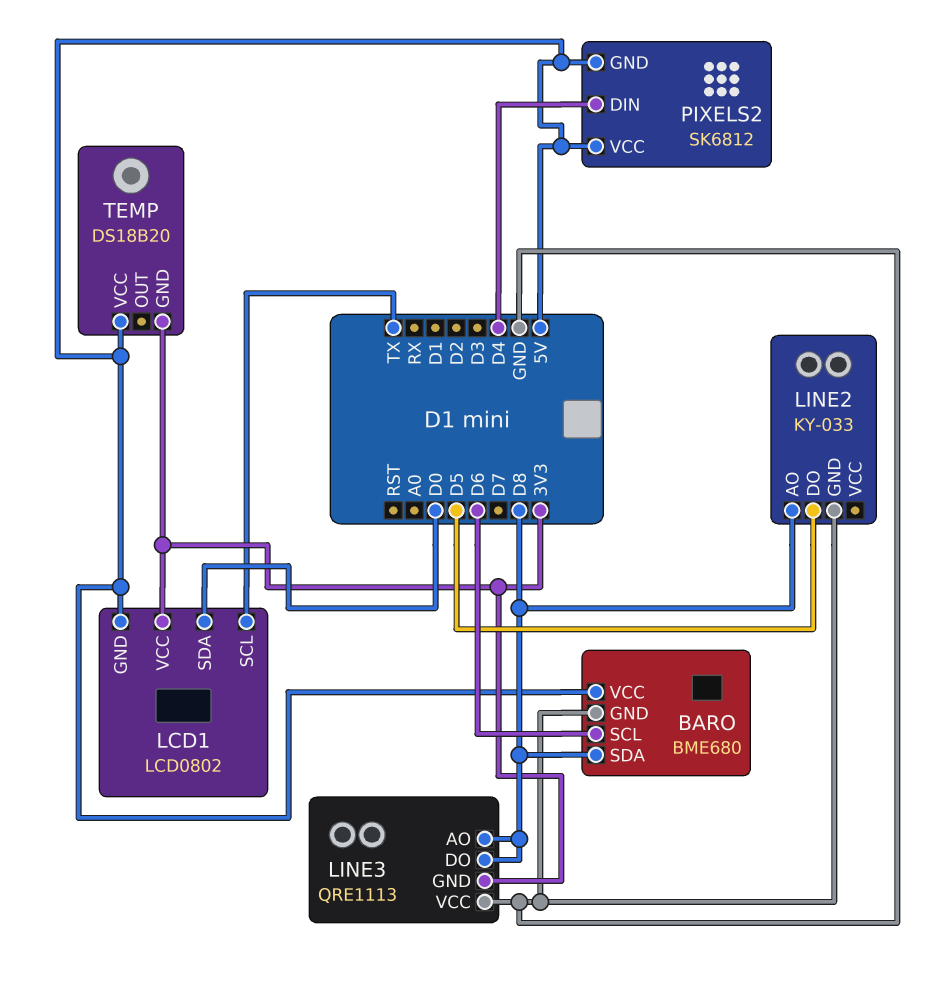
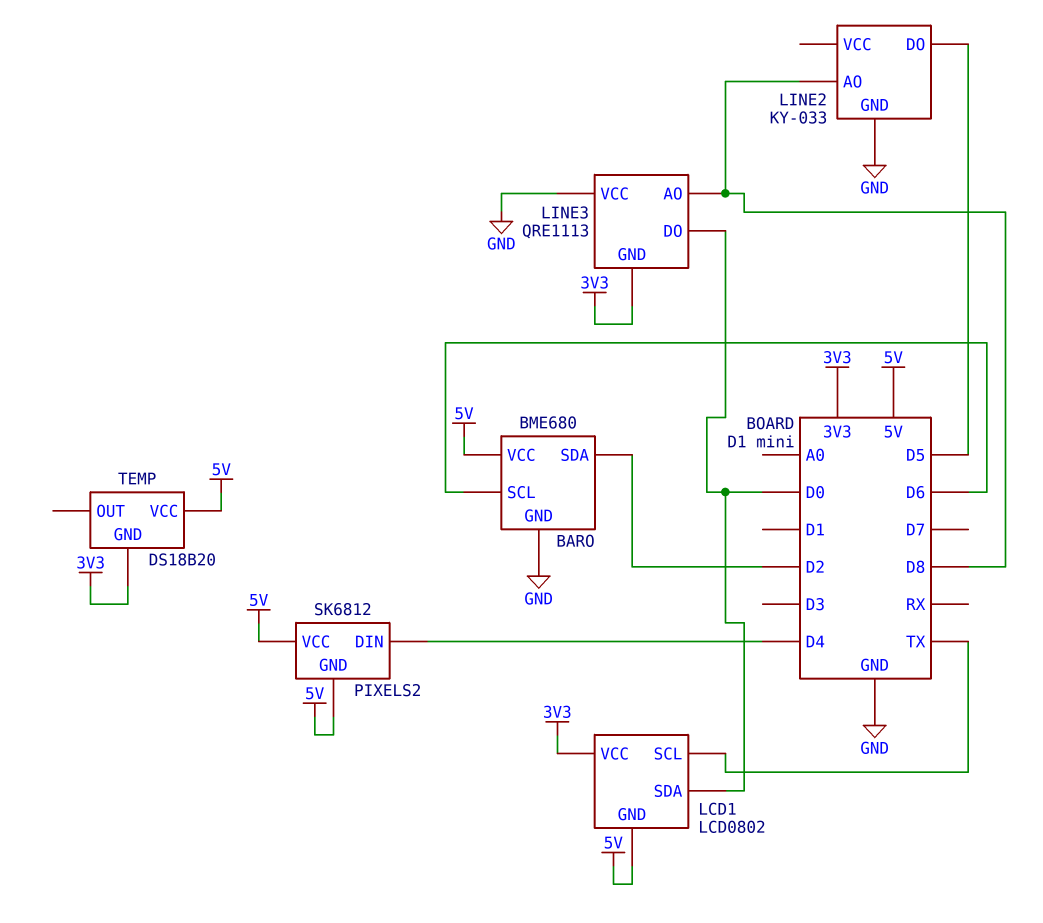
BARO pin SDA: D8 -> D2
LINE3 pin DO: D8 -> D0

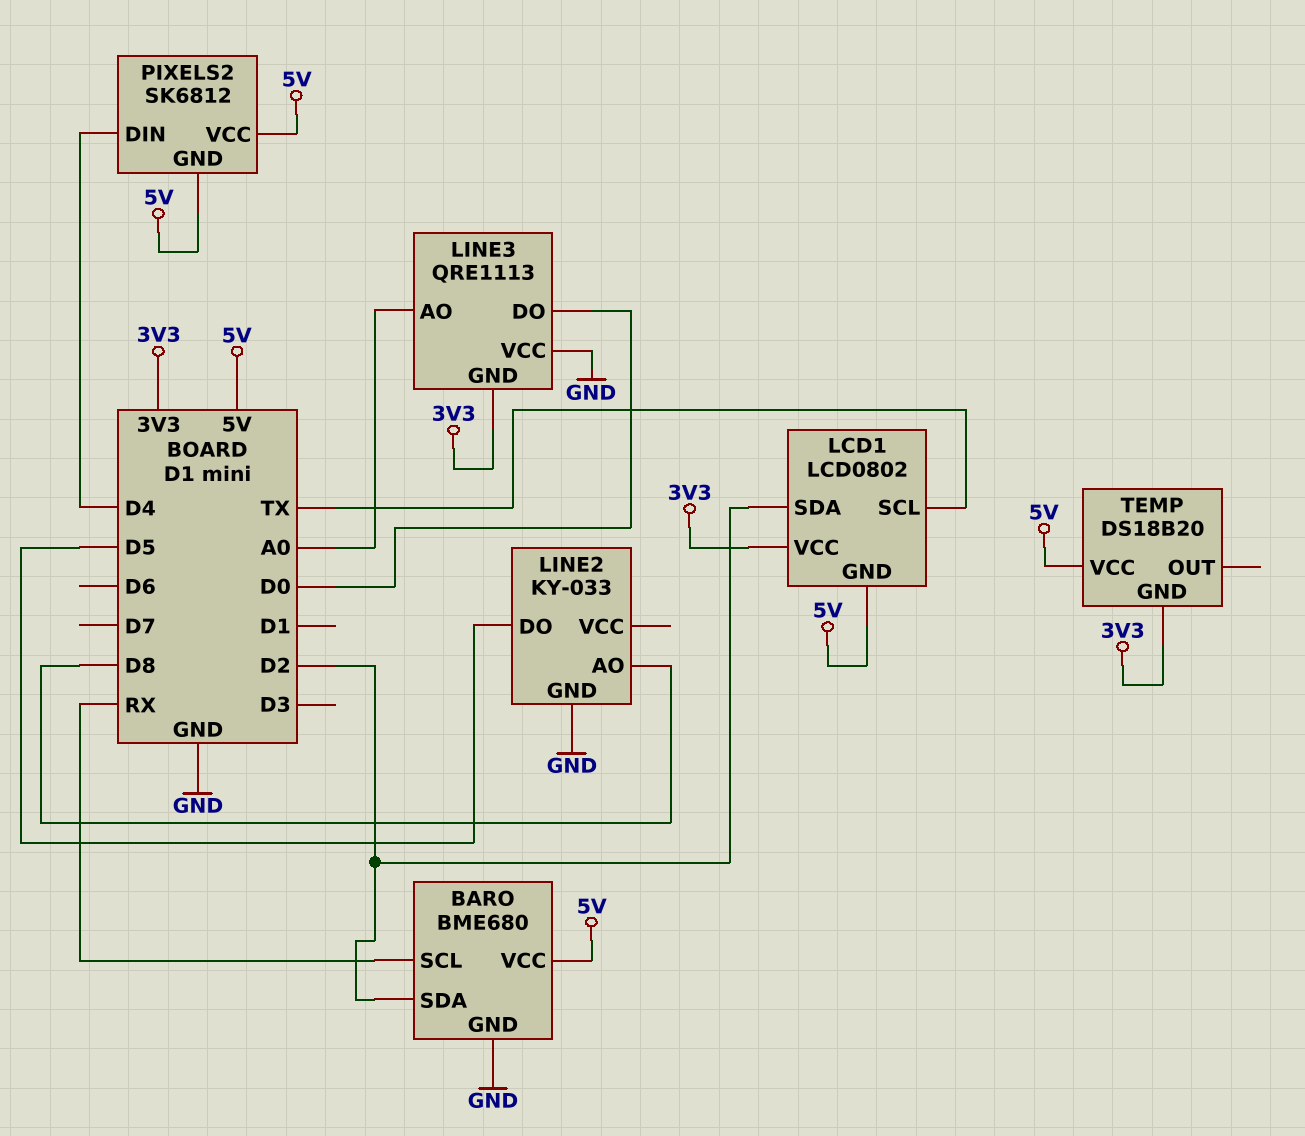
BARO pin SCL: D6 -> RX
LCD1 pin SDA: D0 -> D2
LINE3 pin AO: D8 -> A0

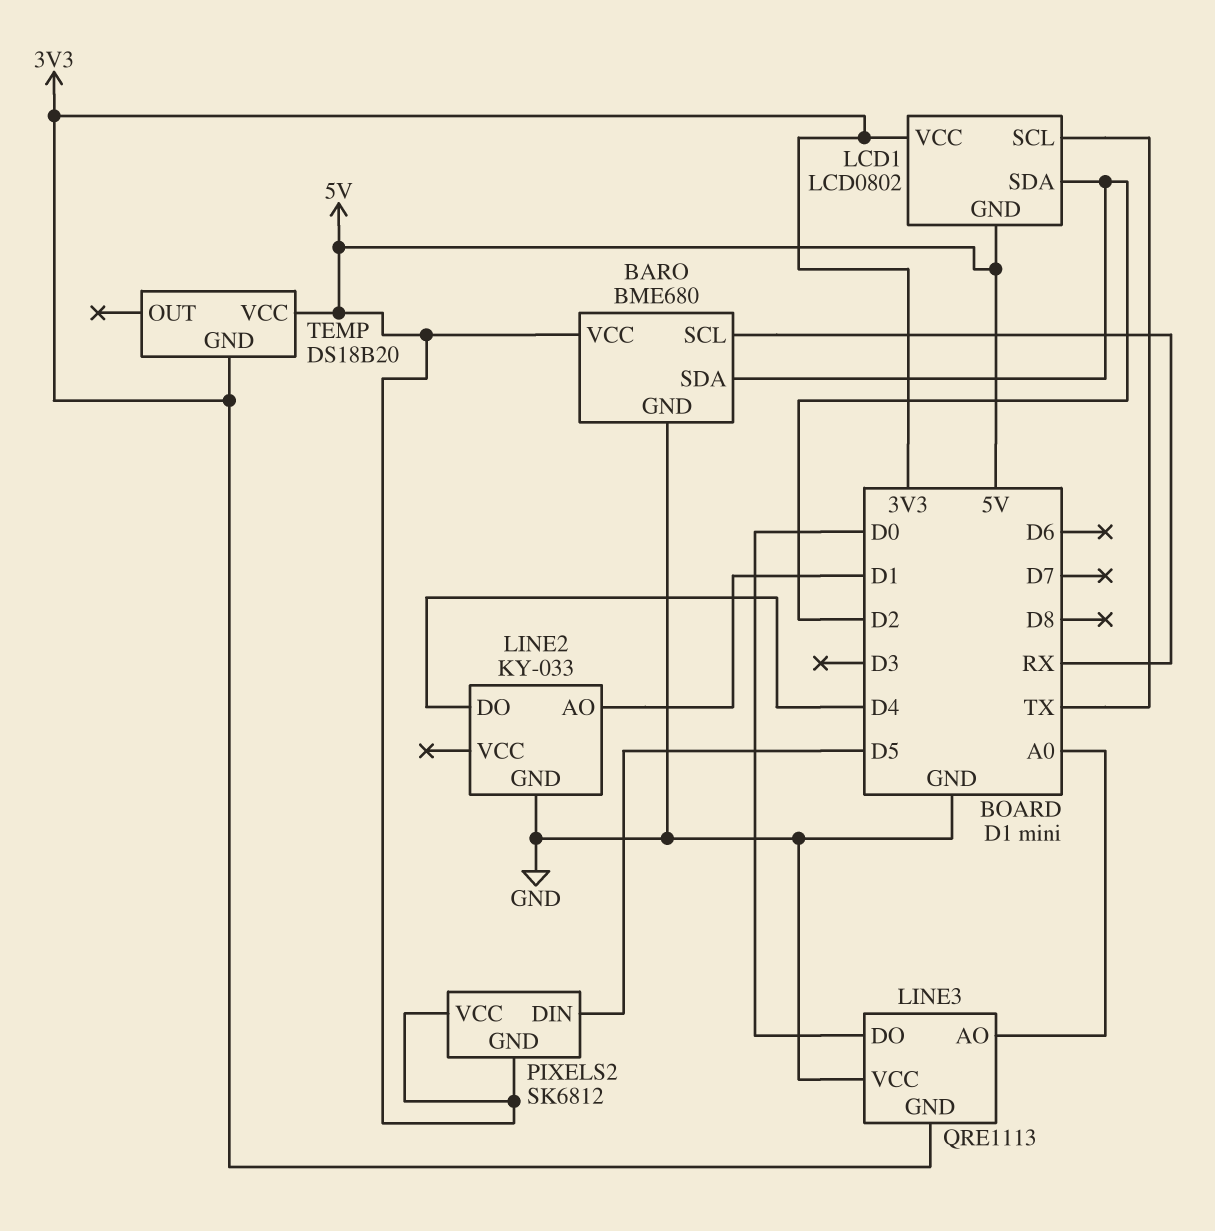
LINE2 pin AO: D8 -> D1
LINE2 pin DO: D5 -> D4
PIXELS2 pin DIN: D4 -> D5

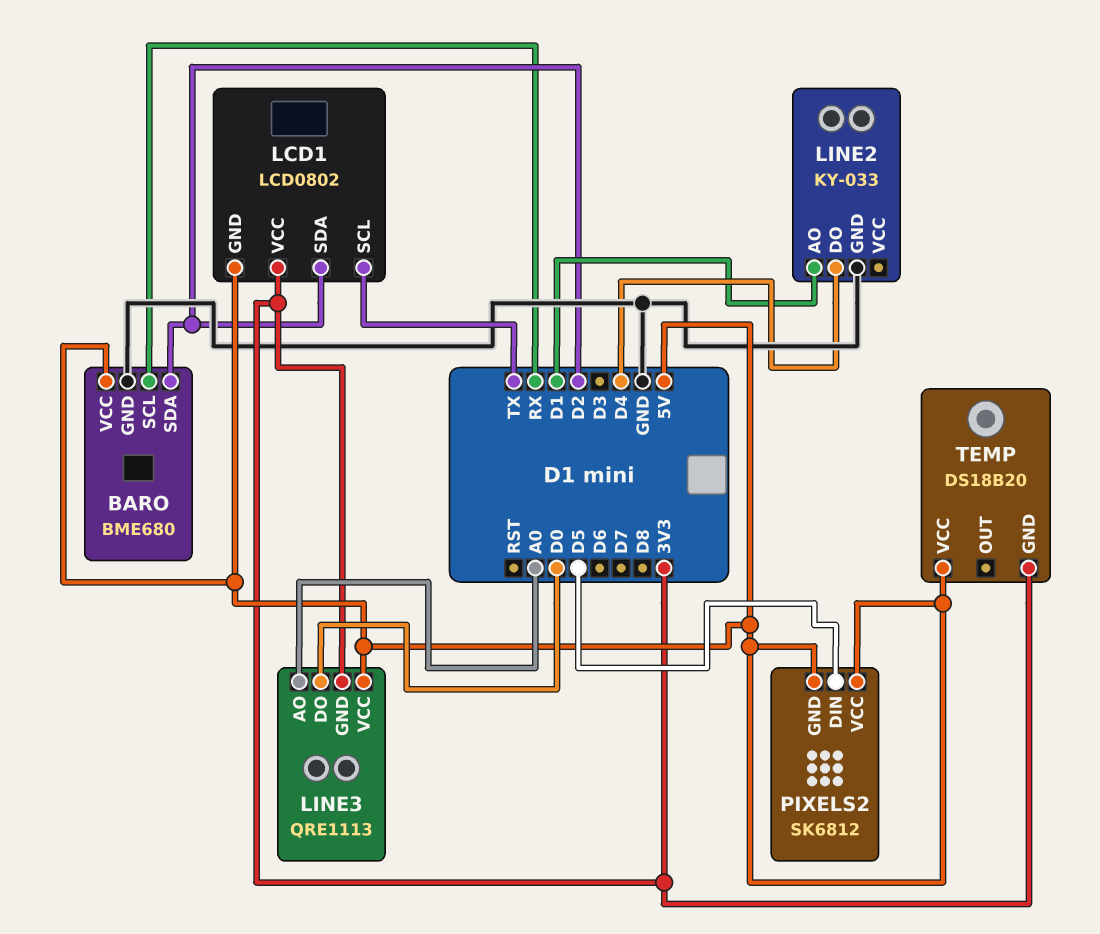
LINE3 pin VCC: GND -> 5V

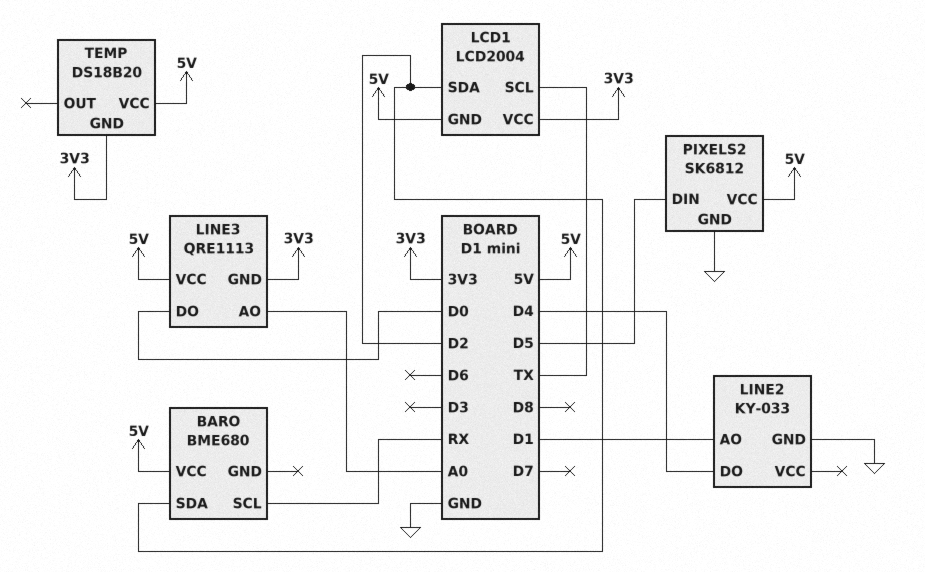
BARO pin GND: GND -> none
LCD1: LCD0802 -> LCD2004
PIXELS2 pin GND: 5V -> GND

